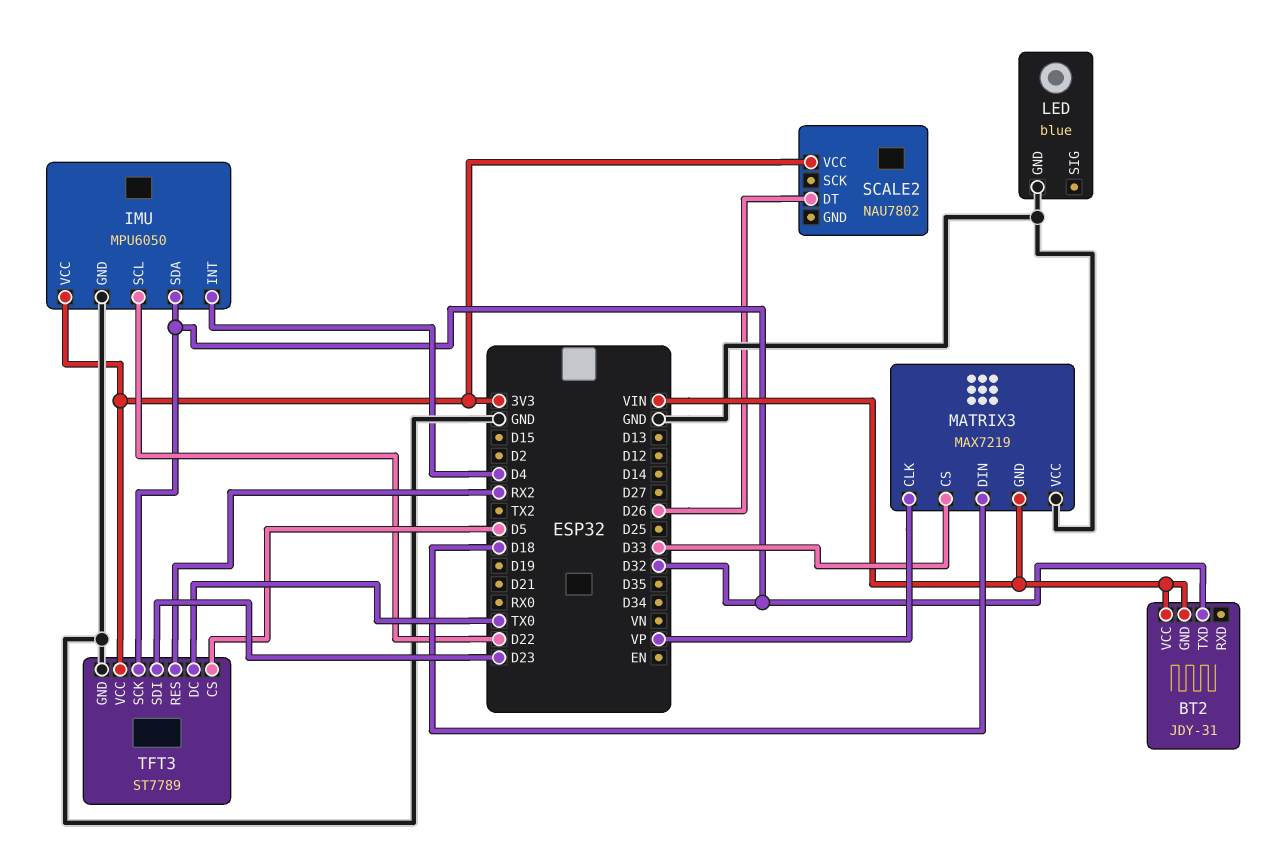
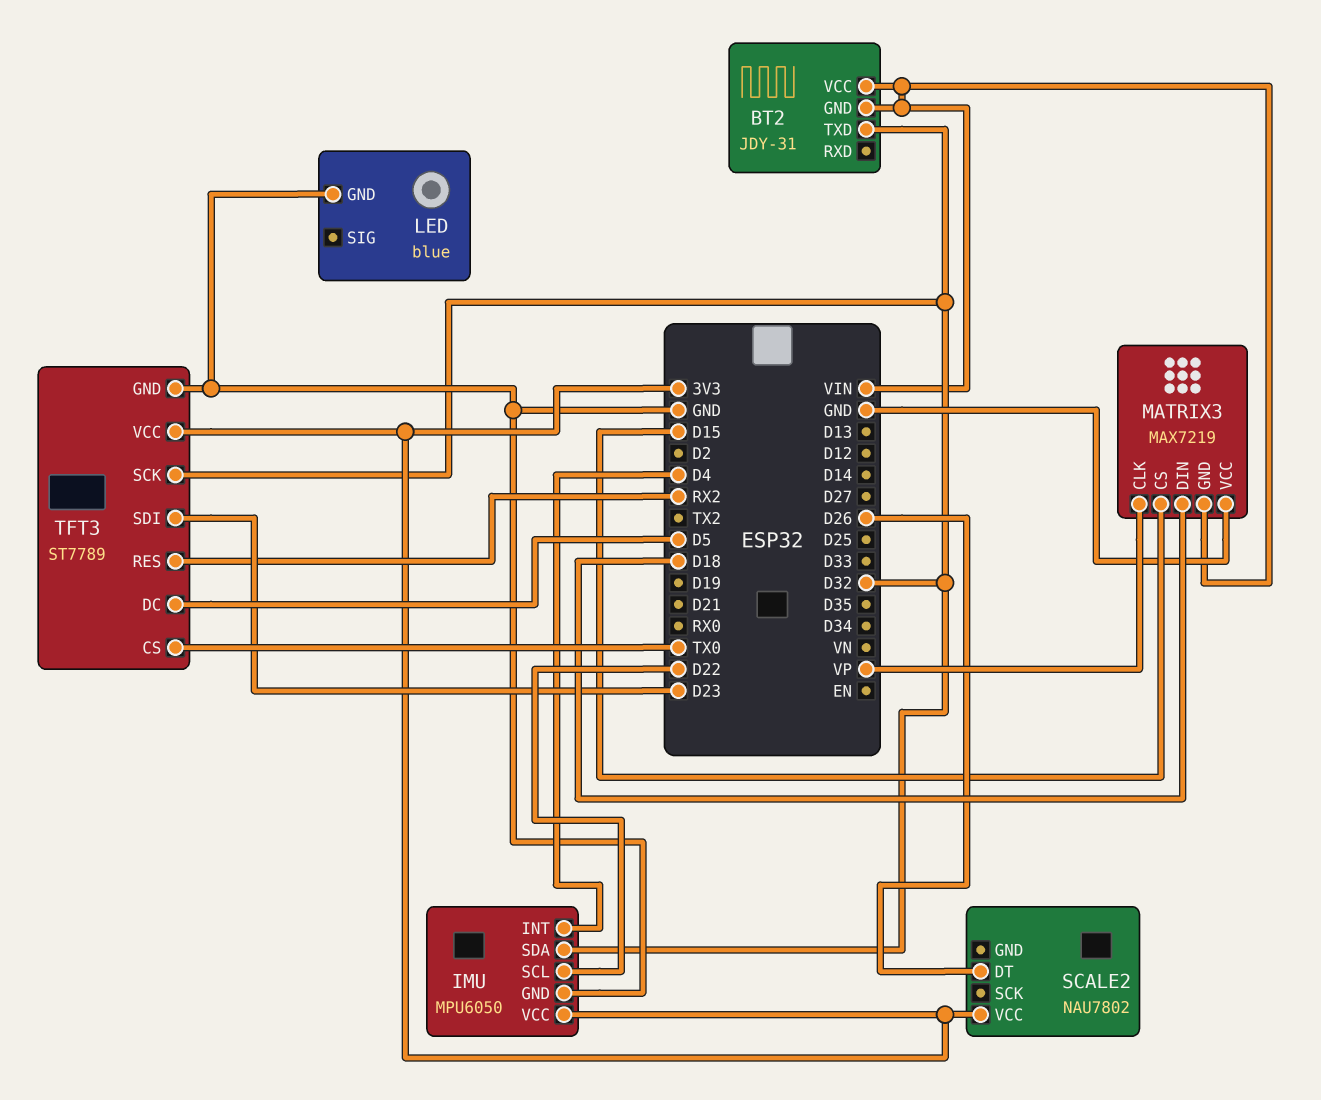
MATRIX3 pin CS: D33 -> D15
TFT3 pin CS: D5 -> TX0
TFT3 pin DC: TX0 -> D5

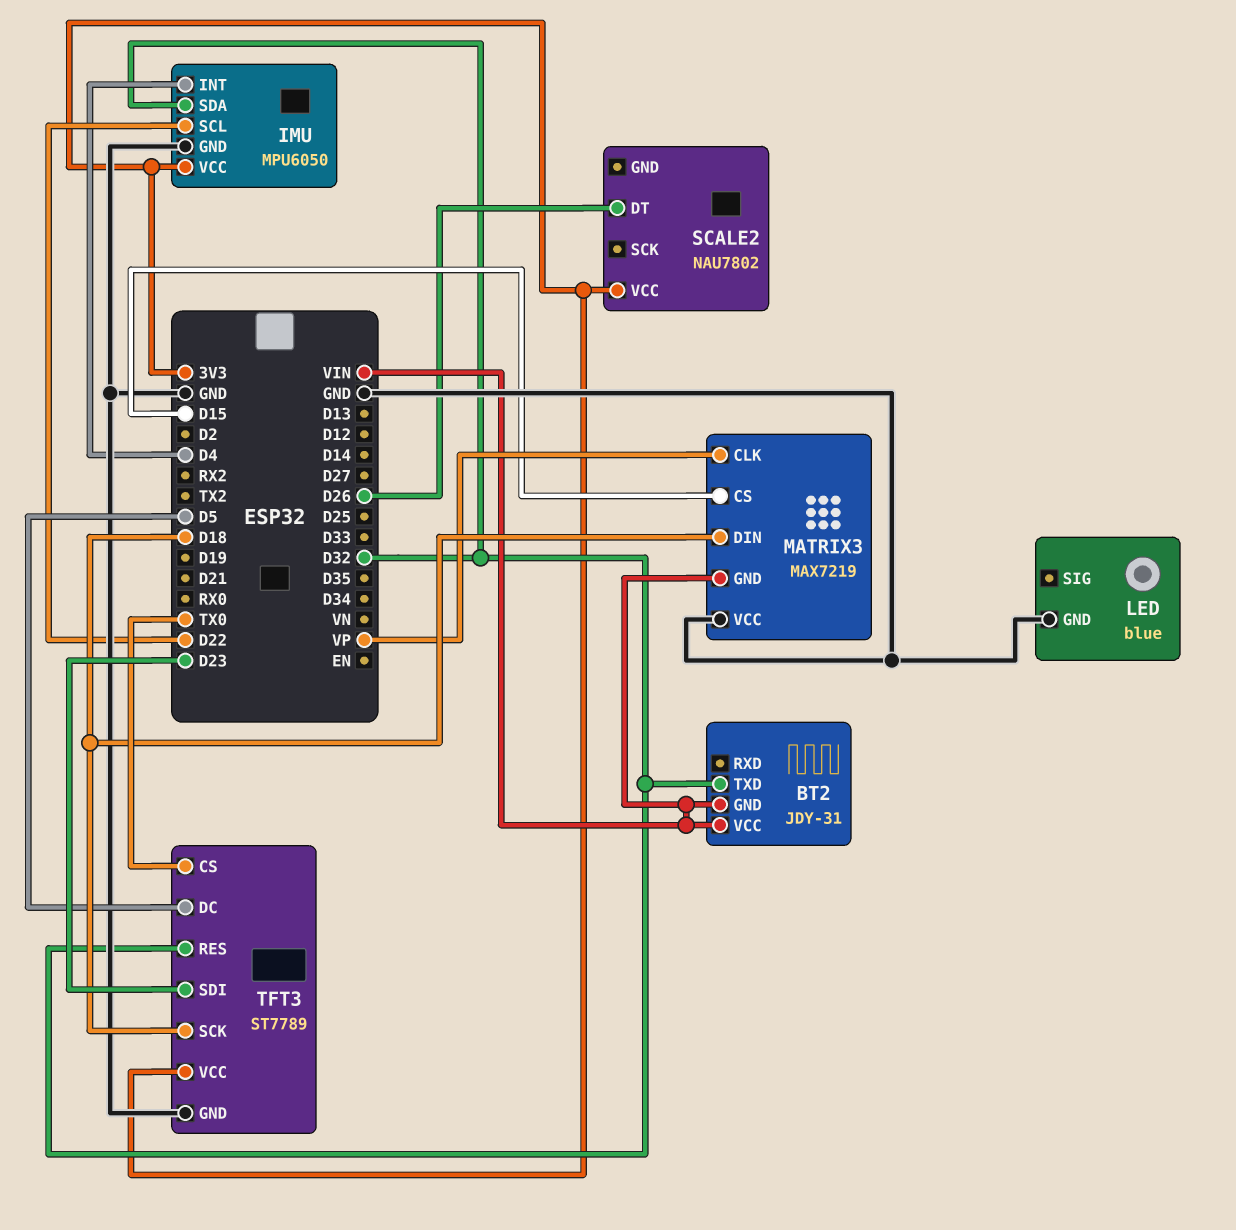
TFT3 pin RES: RX2 -> D32
TFT3 pin SCK: D32 -> D18

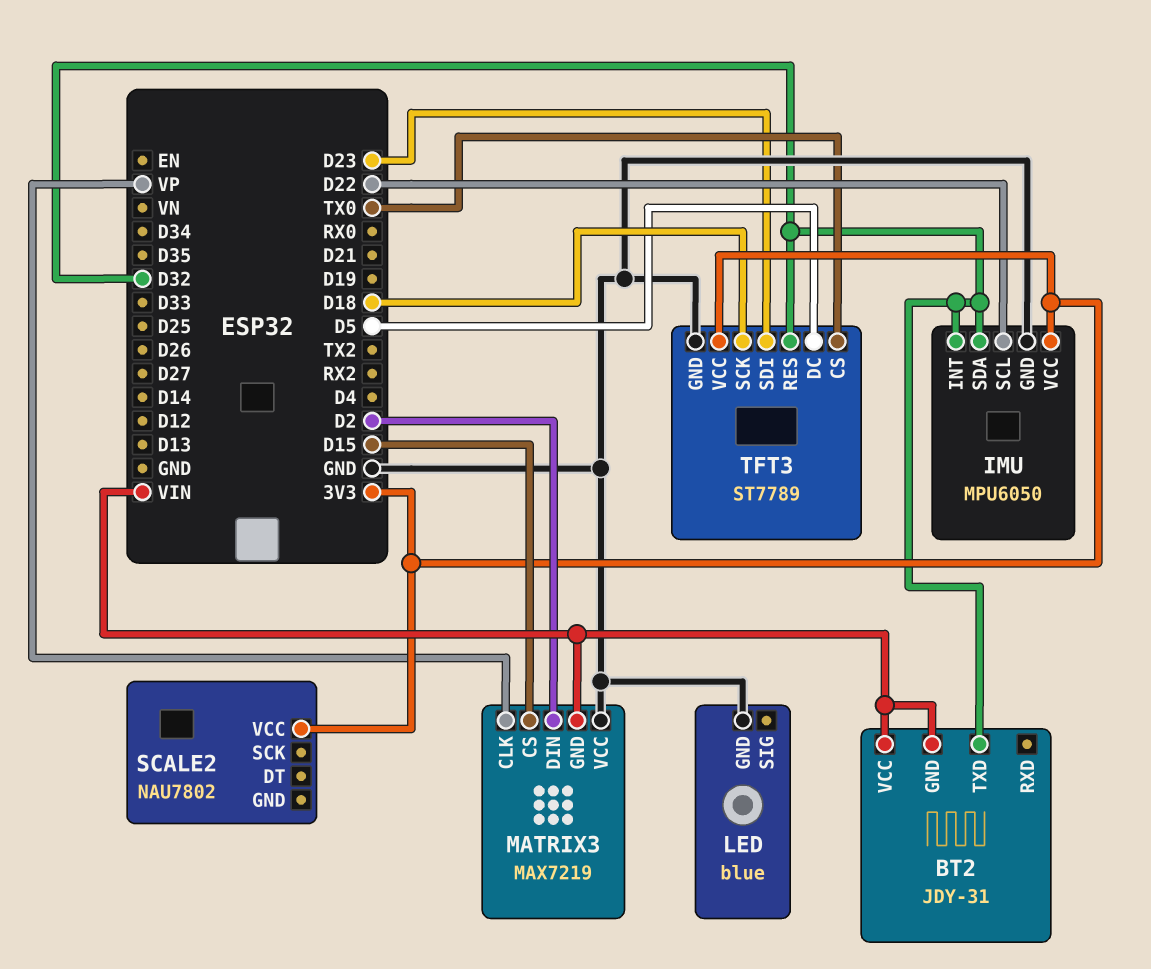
IMU pin INT: D4 -> D32
MATRIX3 pin DIN: D18 -> D2
SCALE2 pin DT: D26 -> none

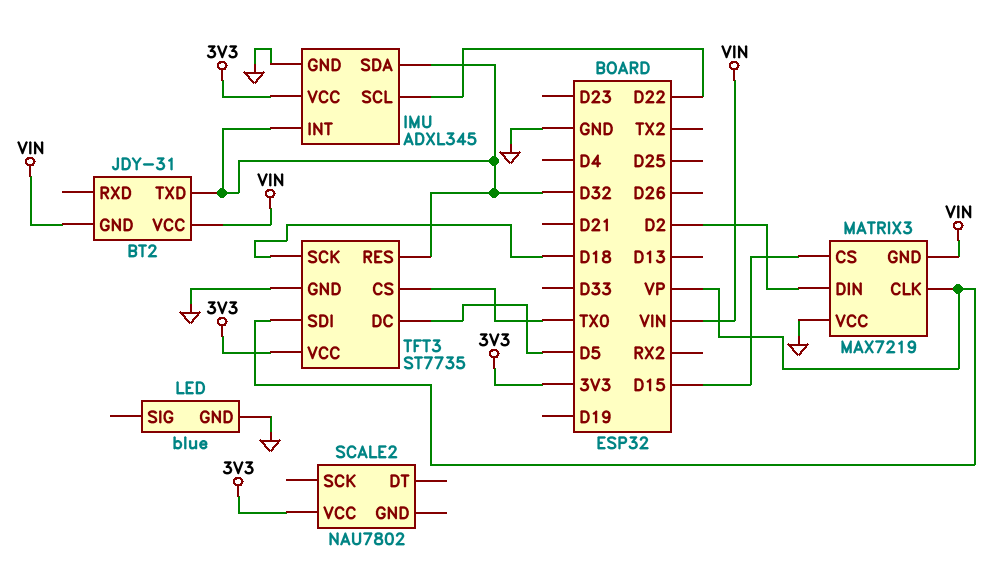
IMU: MPU6050 -> ADXL345
TFT3: ST7789 -> ST7735
TFT3 pin SDI: D23 -> VP

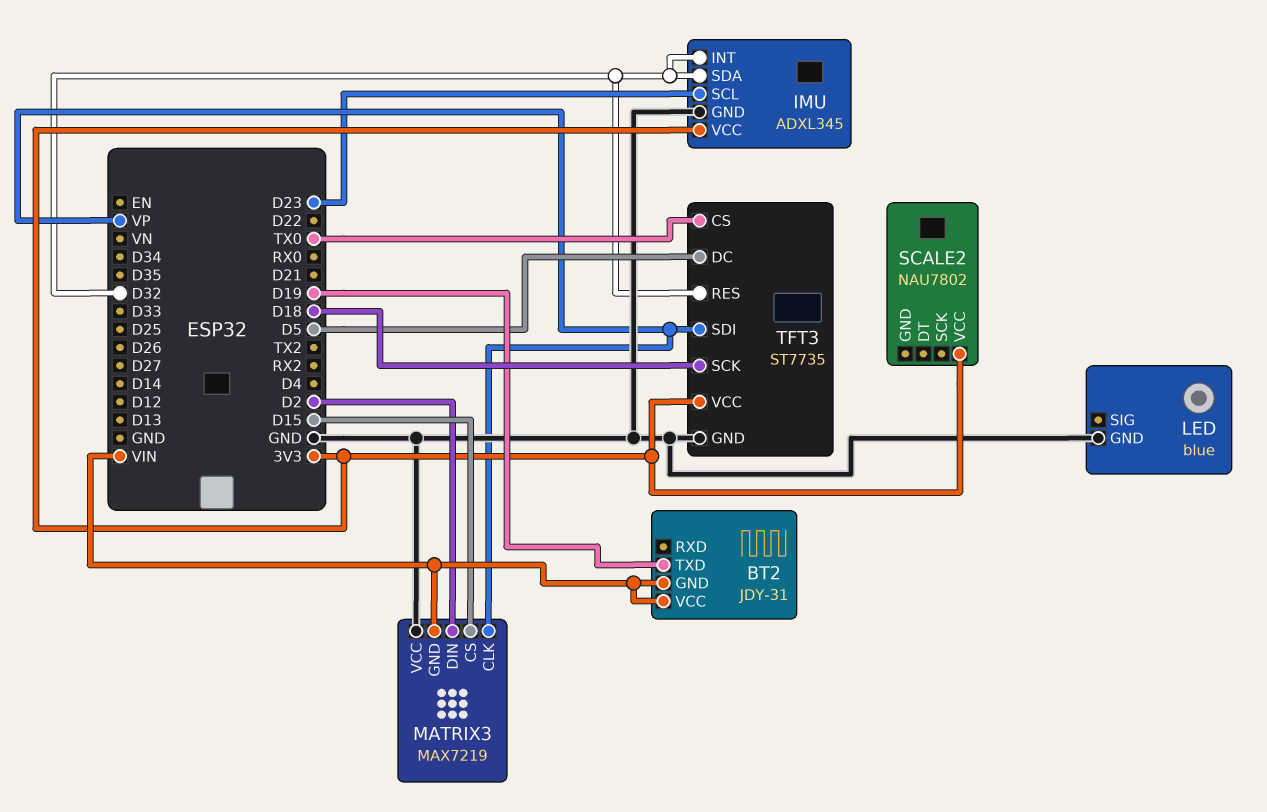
BT2 pin TXD: D32 -> D19
IMU pin SCL: D22 -> D23

